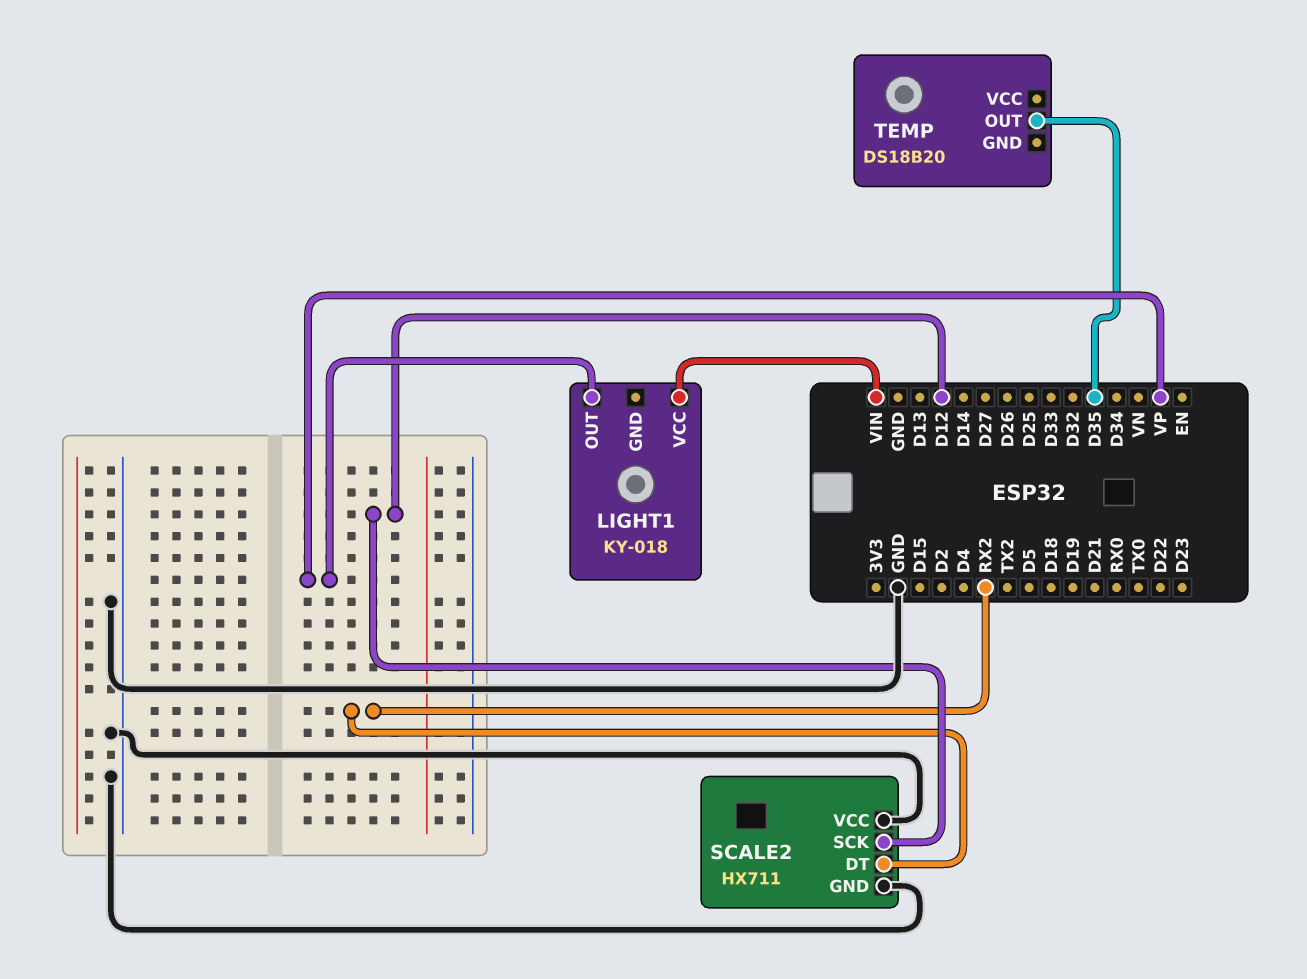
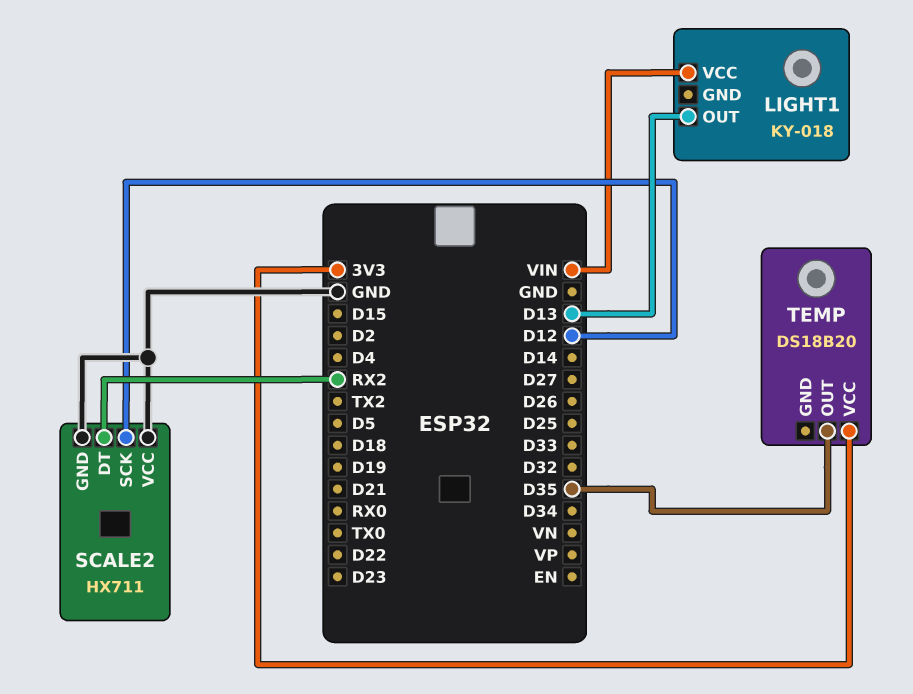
LIGHT1 pin OUT: VP -> D13
TEMP pin VCC: none -> 3V3

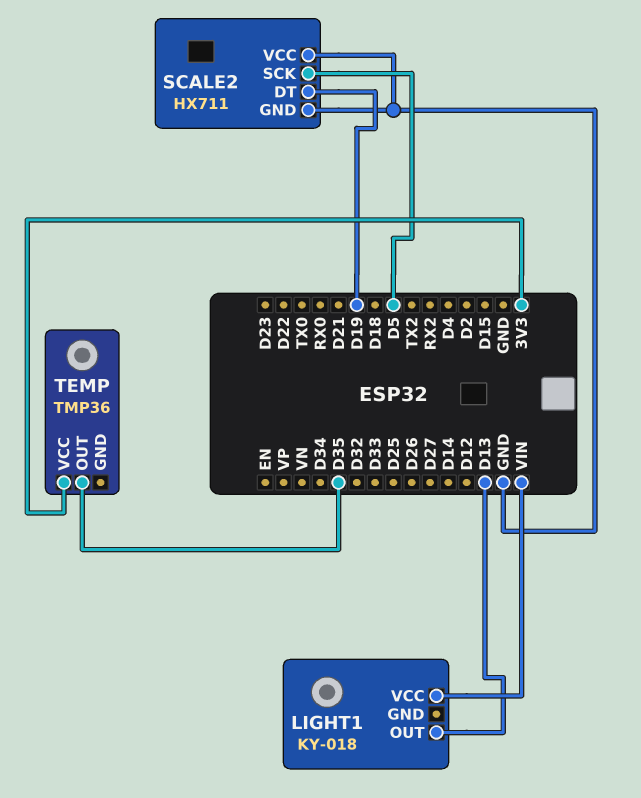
SCALE2 pin DT: RX2 -> D19
SCALE2 pin SCK: D12 -> D5
TEMP: DS18B20 -> TMP36

